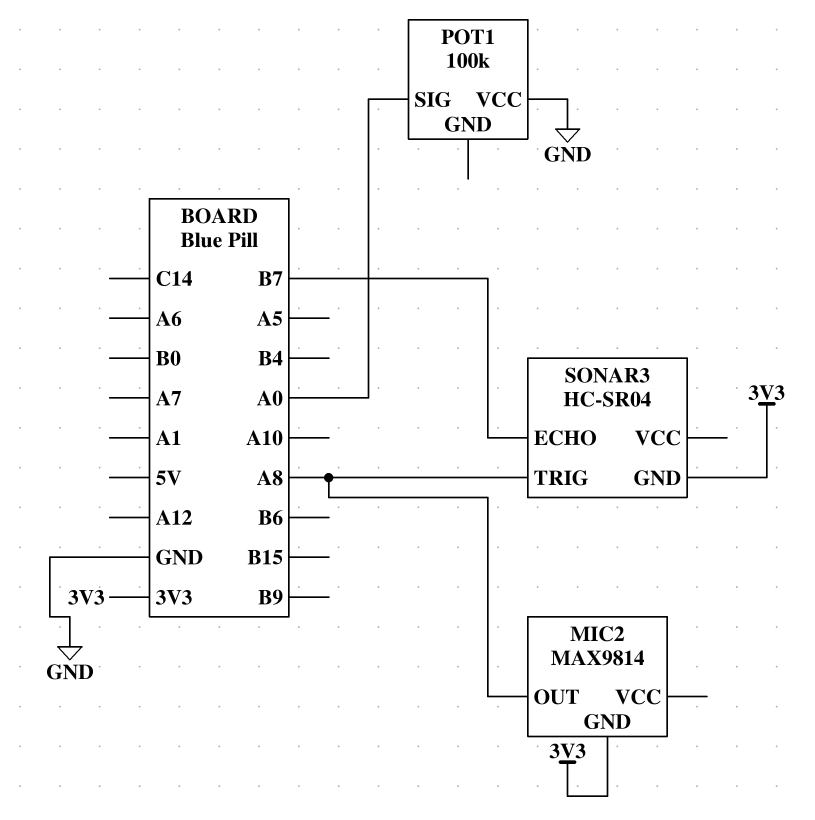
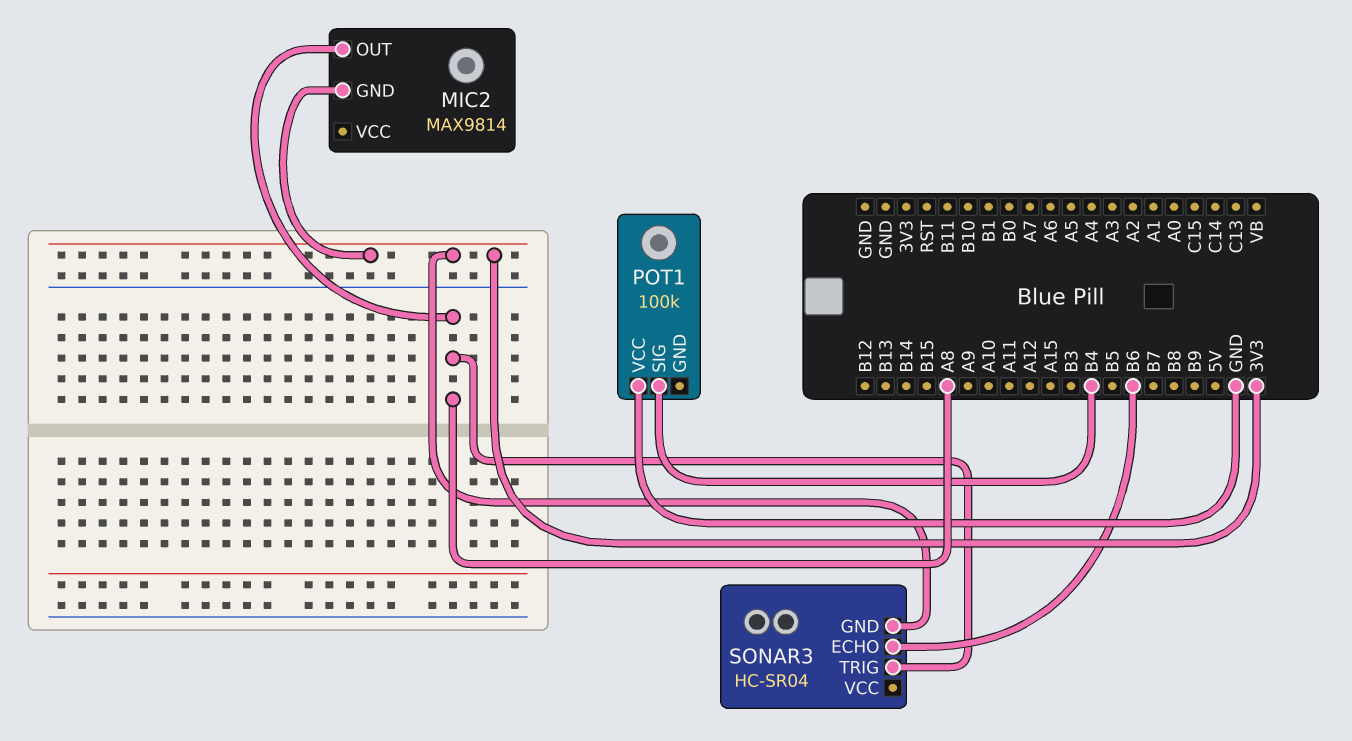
POT1 pin SIG: A0 -> B4
SONAR3 pin ECHO: B7 -> B6

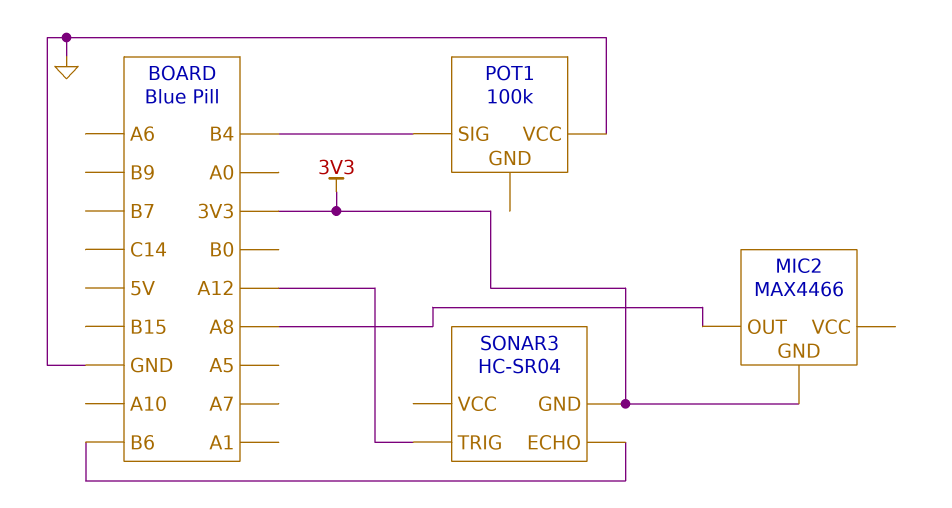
MIC2: MAX9814 -> MAX4466
SONAR3 pin TRIG: A8 -> A12

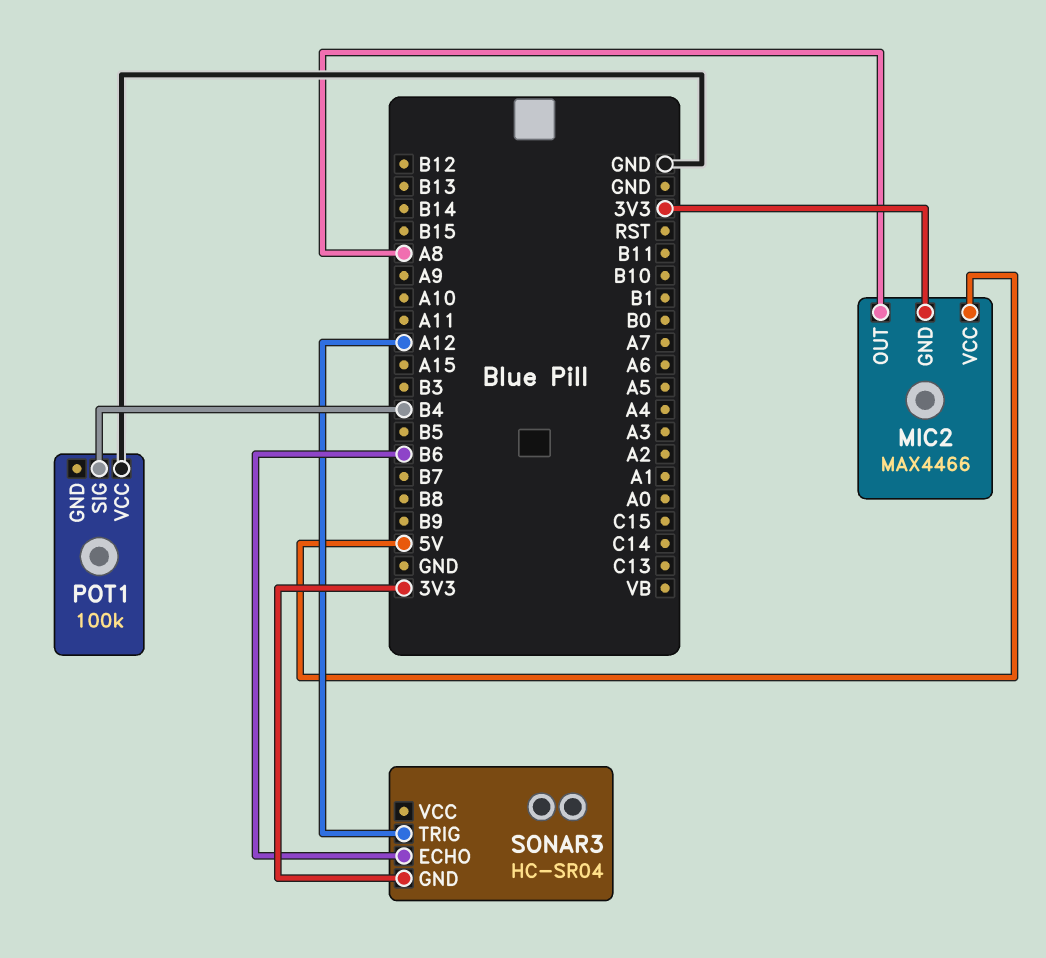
MIC2 pin VCC: none -> 5V

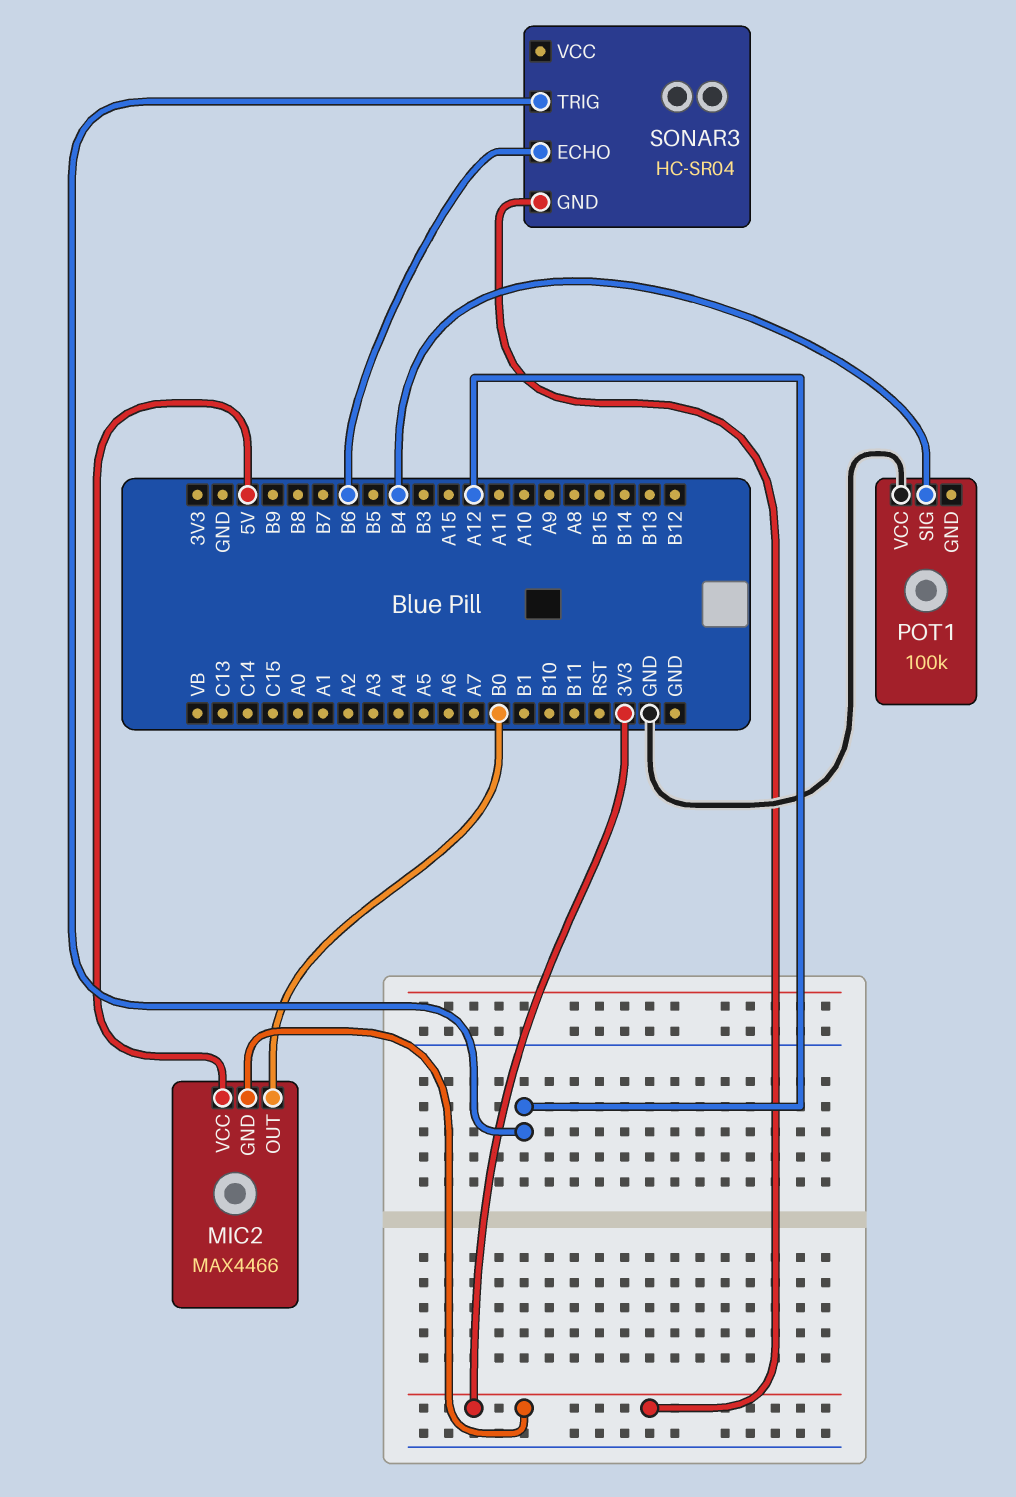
MIC2 pin OUT: A8 -> B0

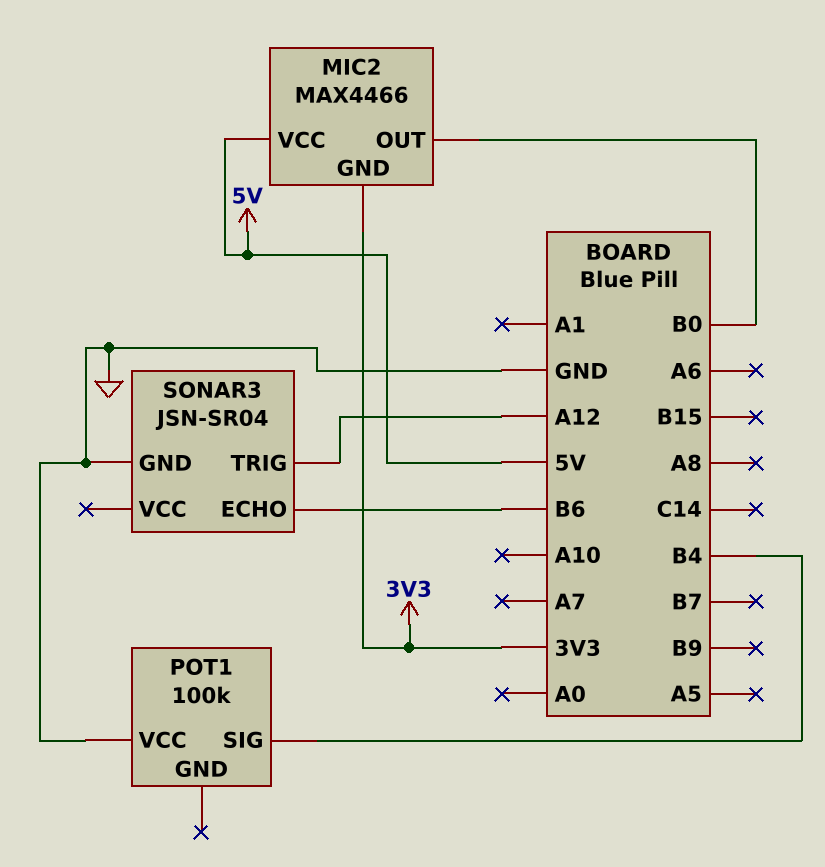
SONAR3: HC-SR04 -> JSN-SR04
SONAR3 pin GND: 3V3 -> GND

